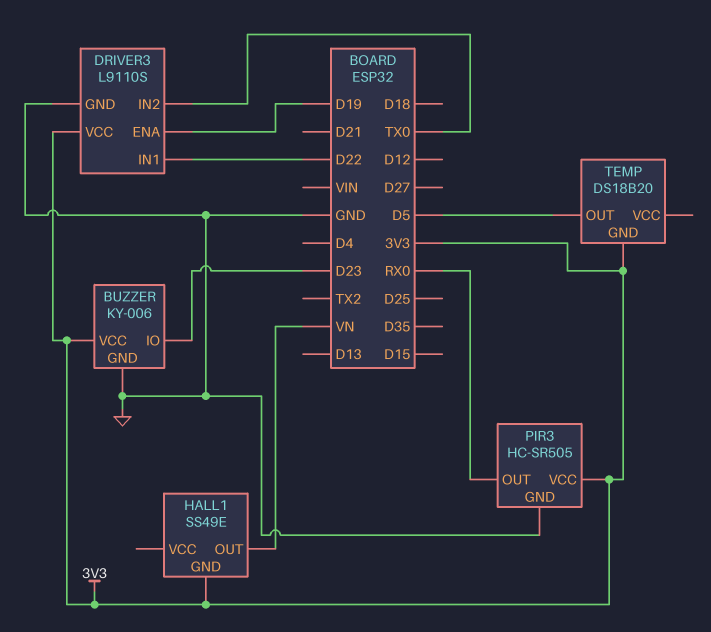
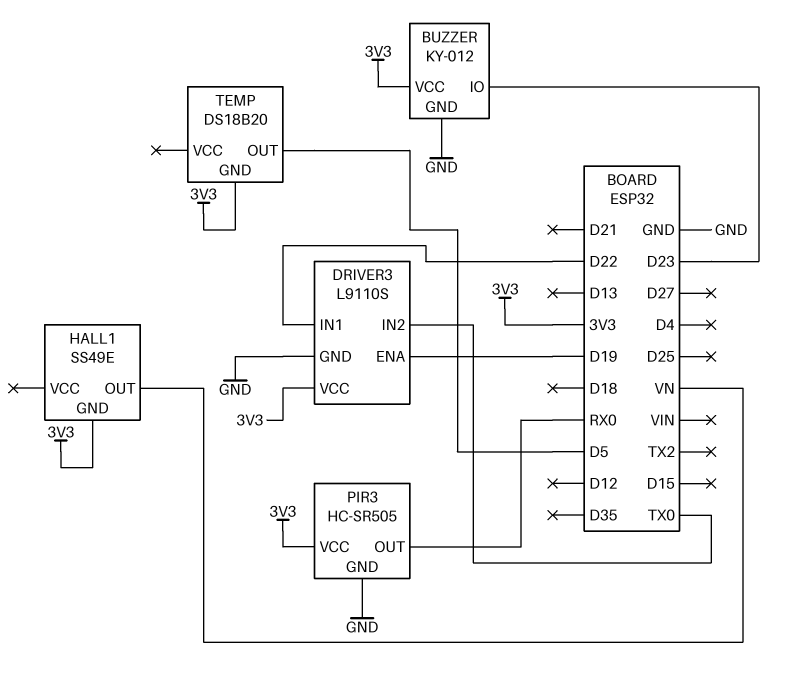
BUZZER: KY-006 -> KY-012

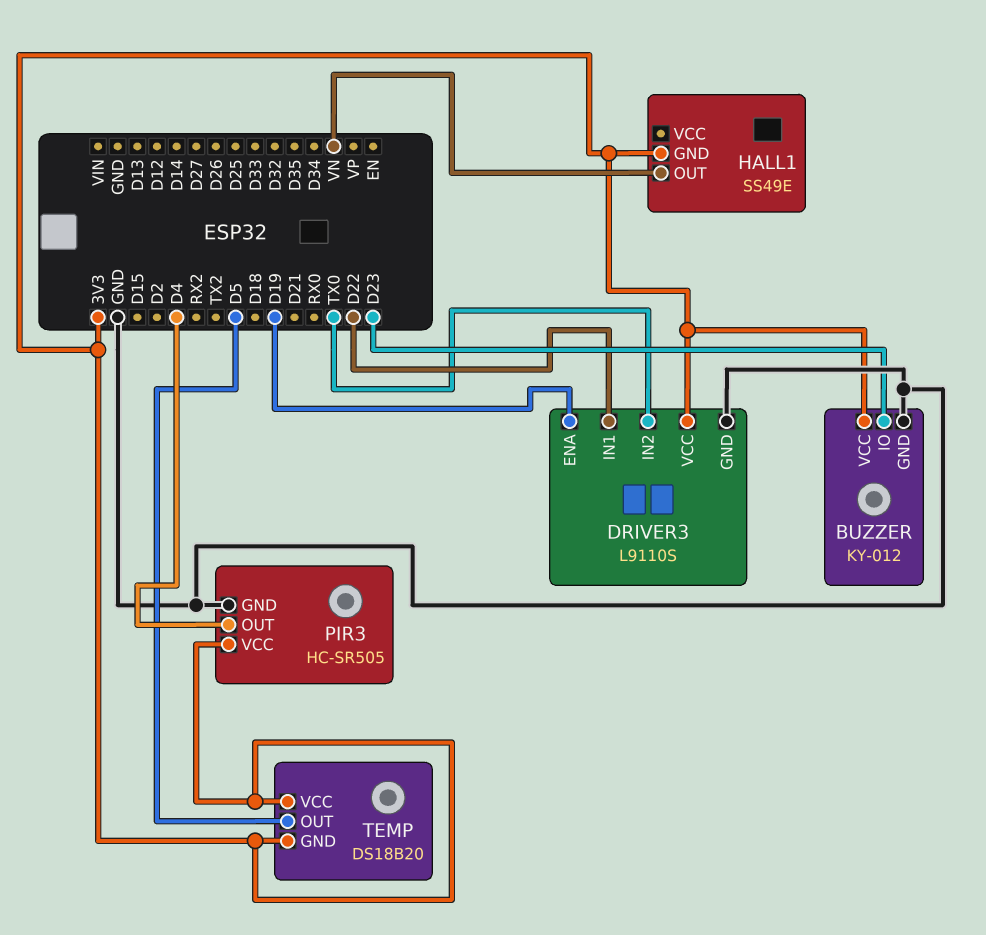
PIR3 pin OUT: RX0 -> D4
TEMP pin VCC: none -> 3V3

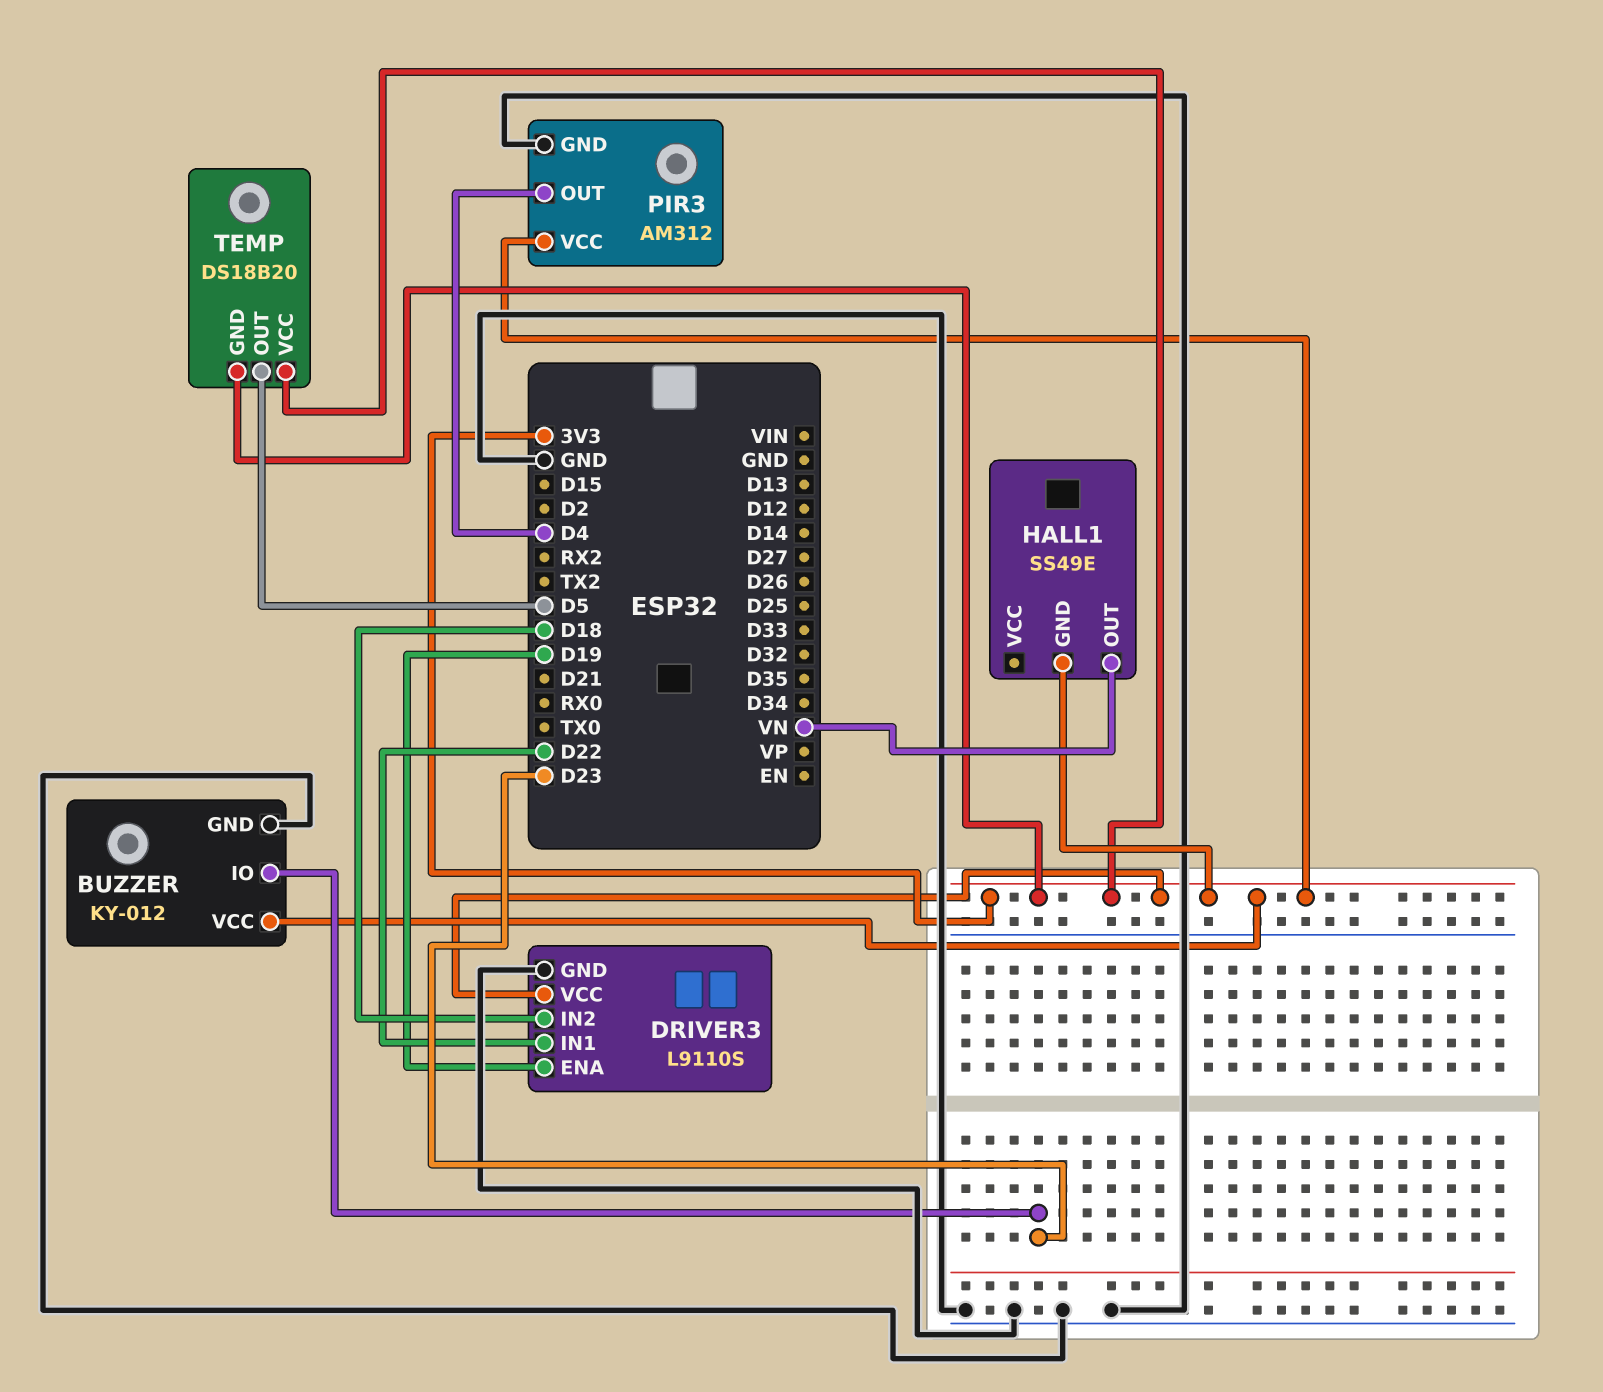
DRIVER3 pin IN2: TX0 -> D18
PIR3: HC-SR505 -> AM312

